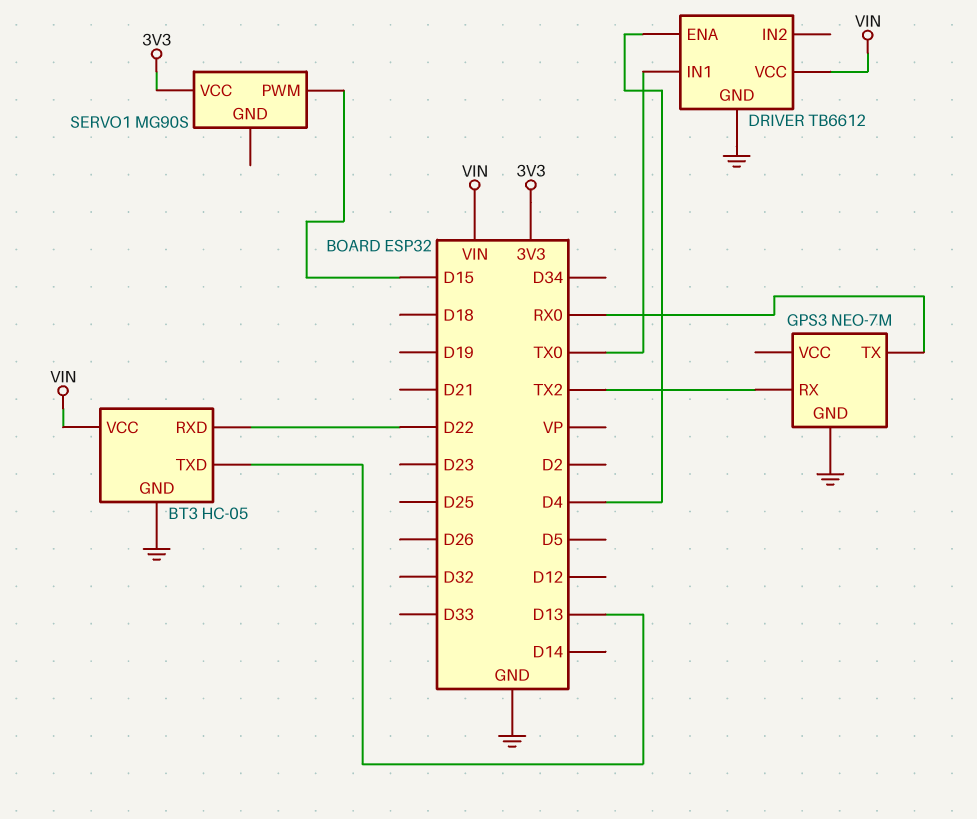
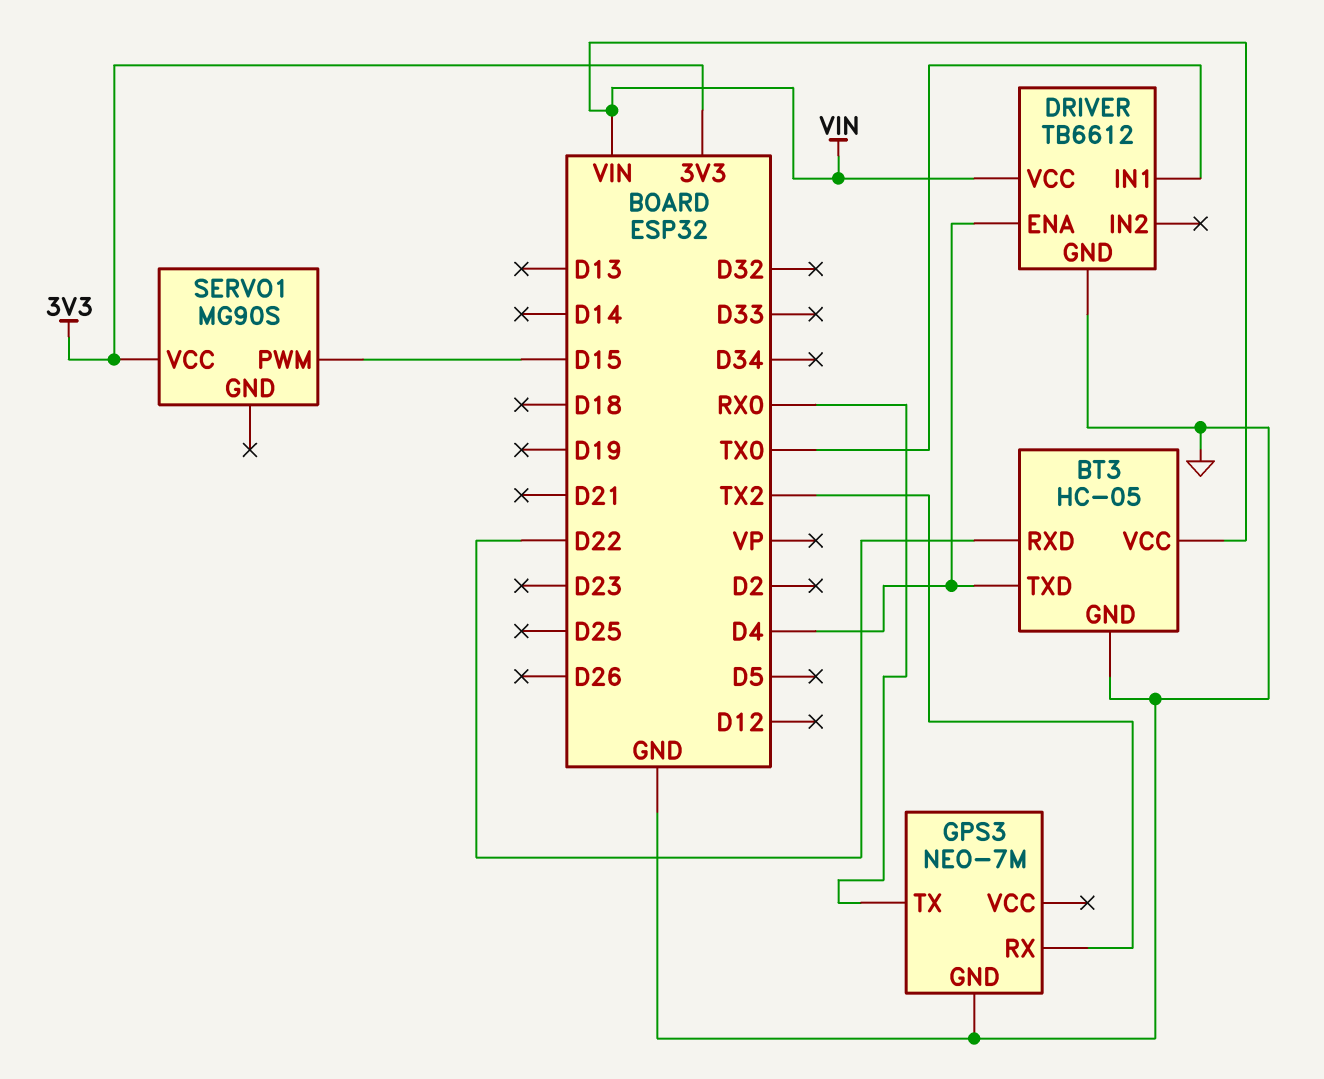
BT3 pin TXD: D13 -> D4

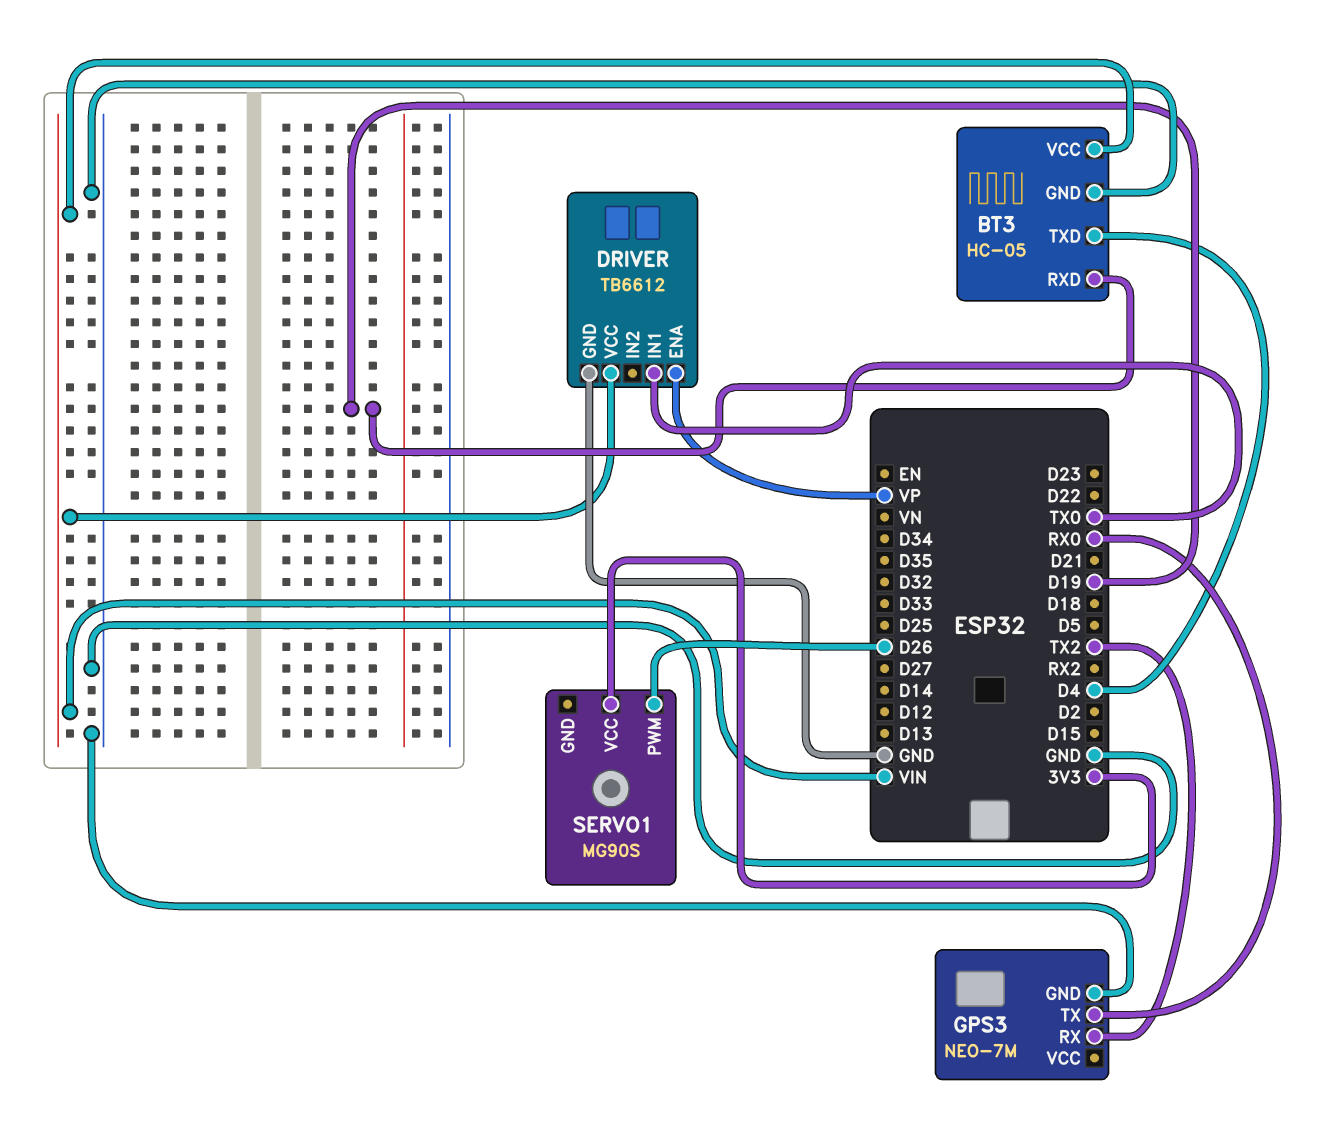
BT3 pin RXD: D22 -> D19
DRIVER pin ENA: D4 -> VP
SERVO1 pin PWM: D15 -> D26

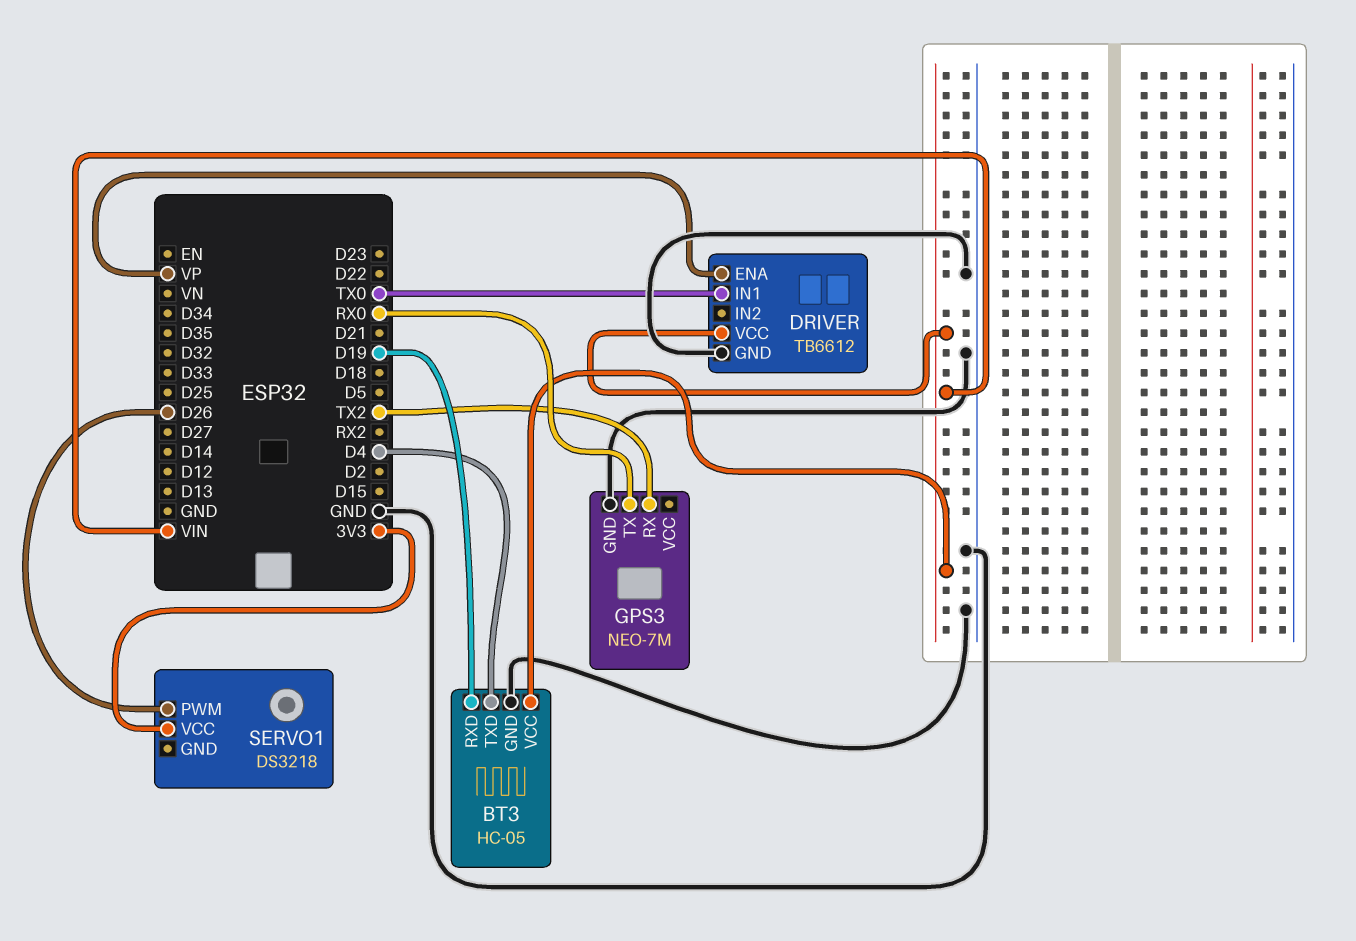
SERVO1: MG90S -> DS3218

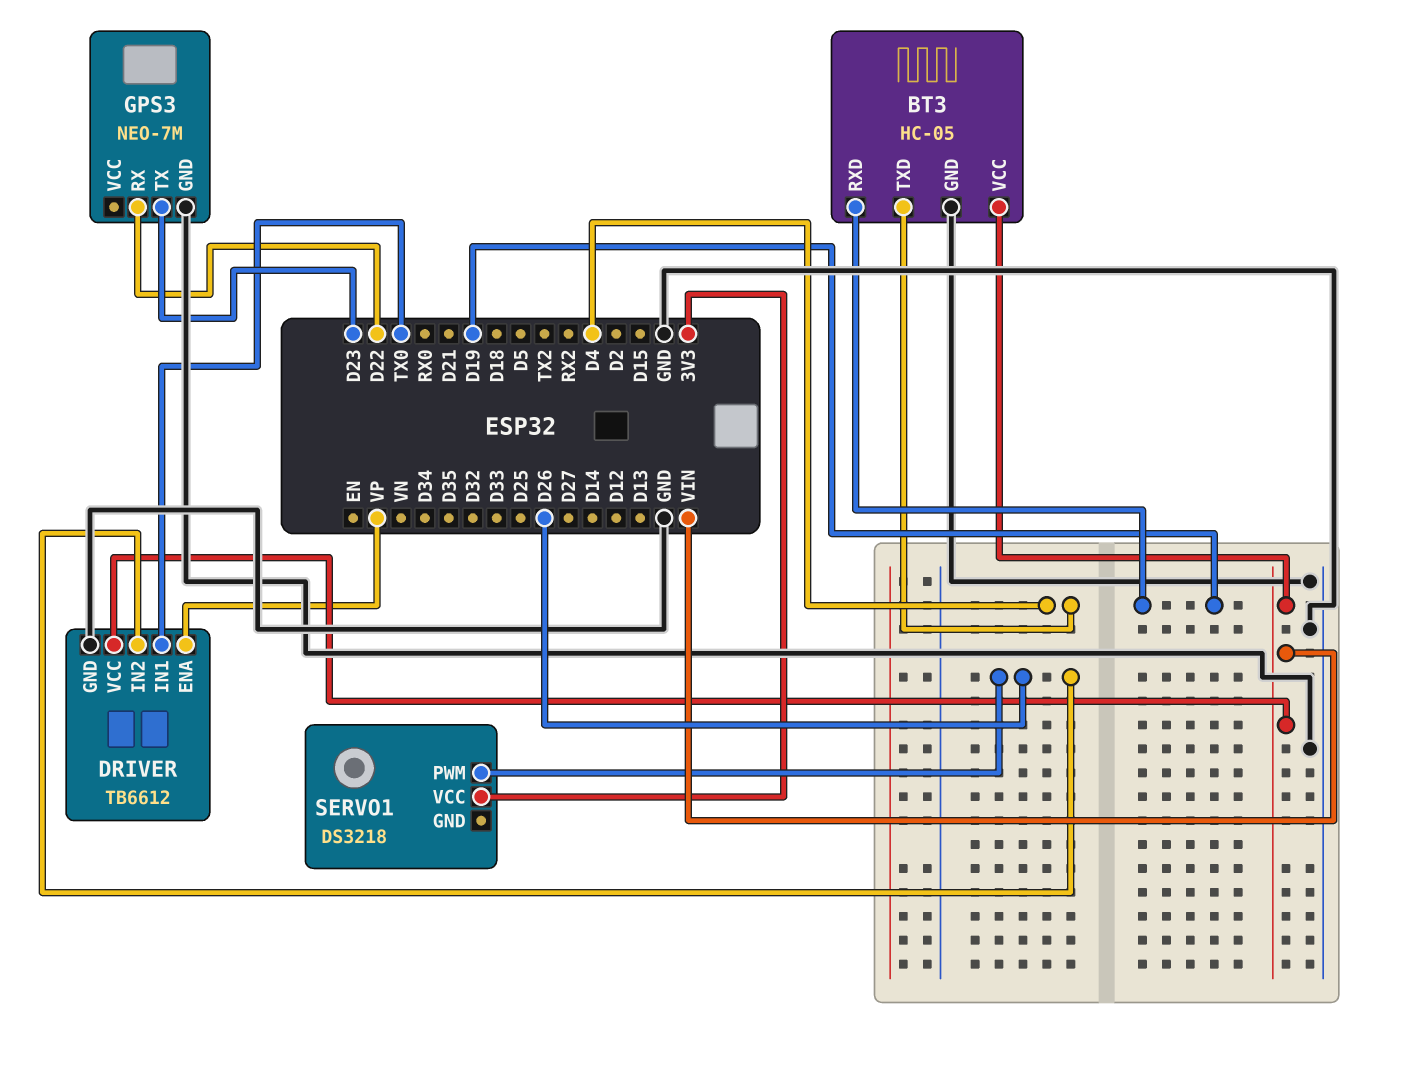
DRIVER pin IN2: none -> D26
GPS3 pin RX: TX2 -> D22
GPS3 pin TX: RX0 -> D23

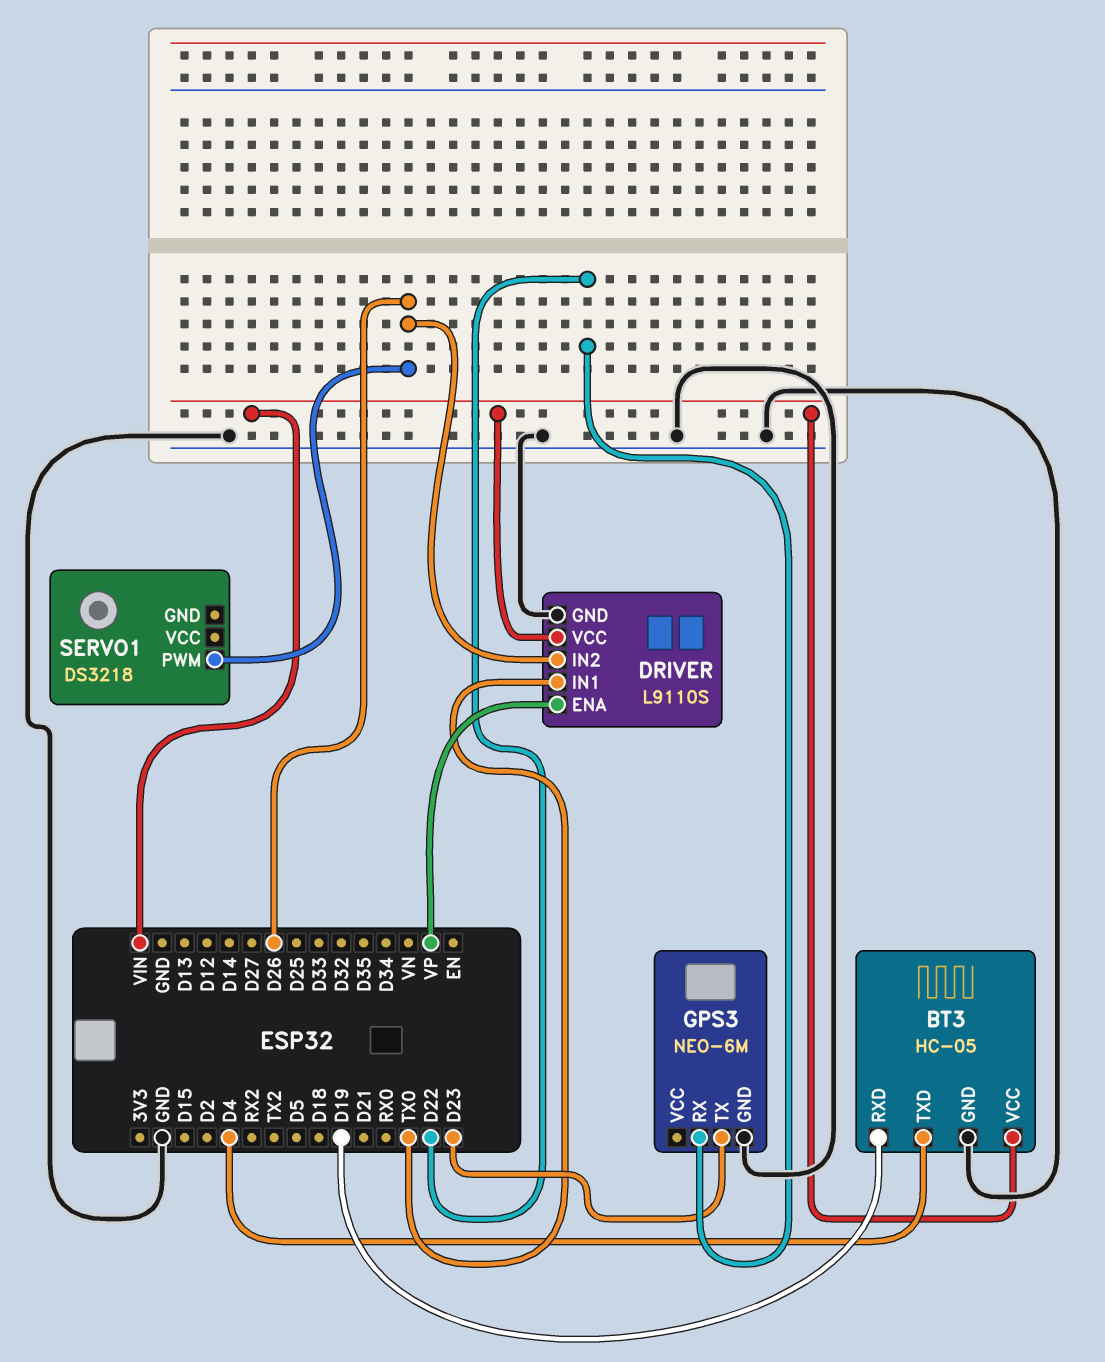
DRIVER: TB6612 -> L9110S
GPS3: NEO-7M -> NEO-6M
SERVO1 pin VCC: 3V3 -> none

